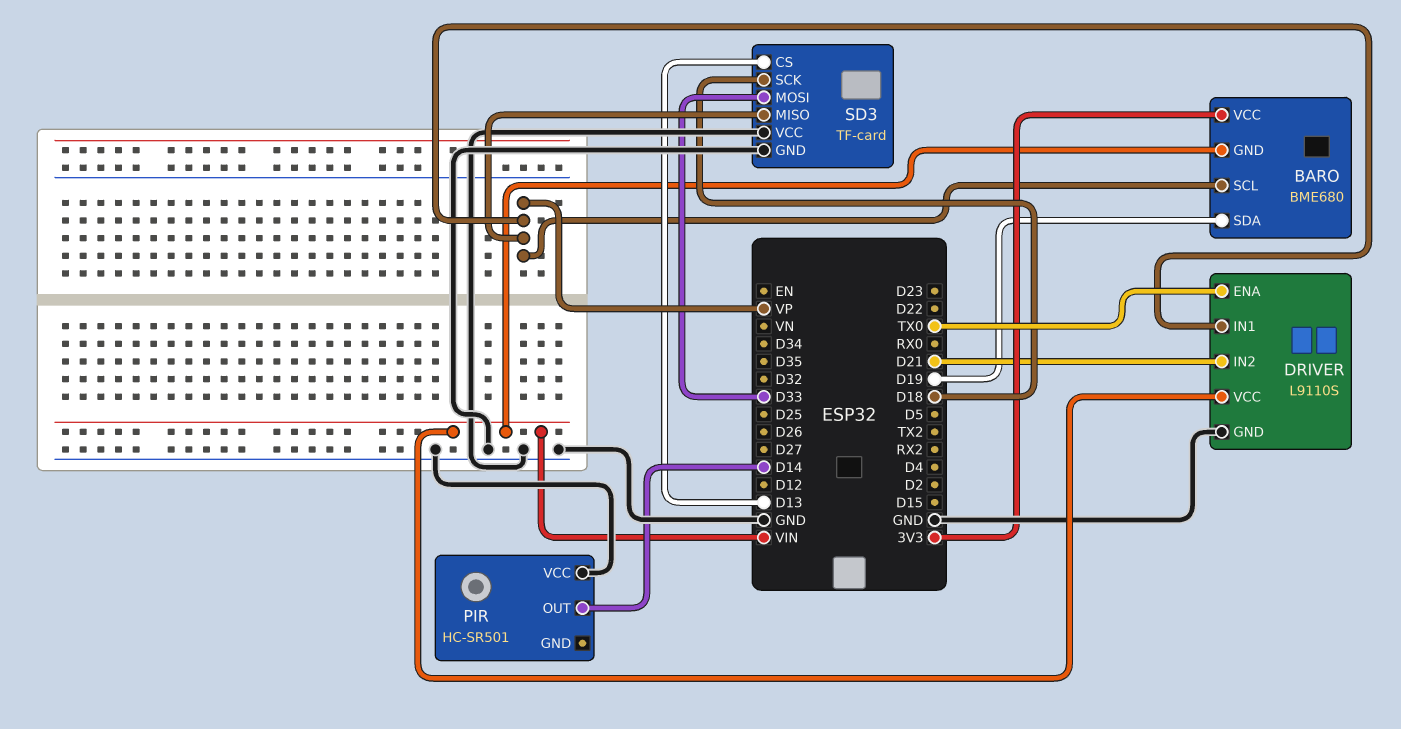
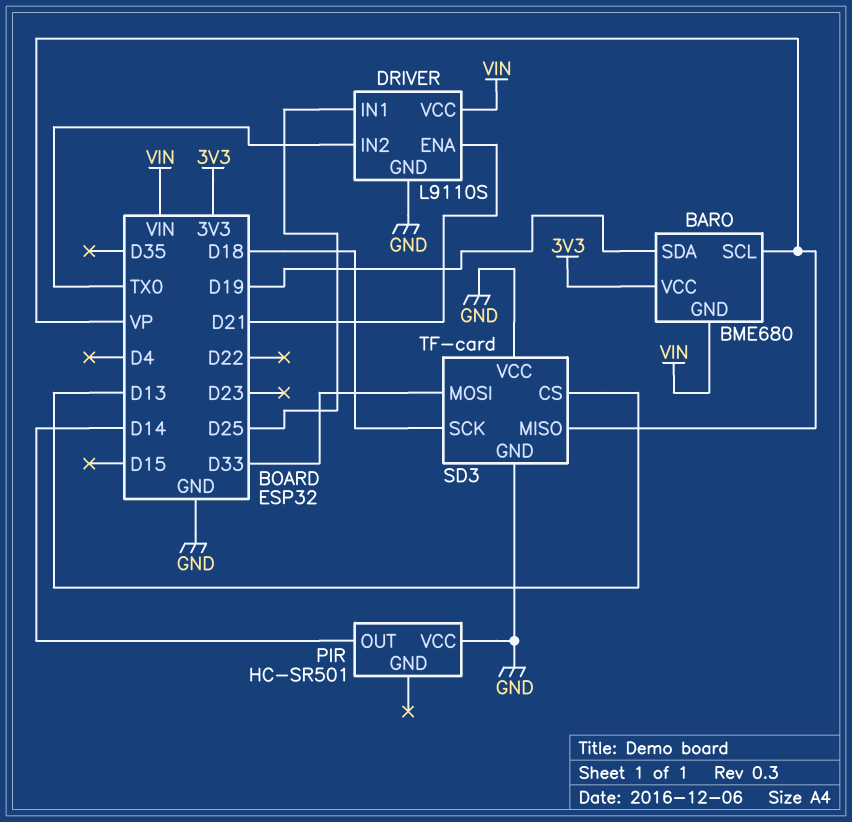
DRIVER pin ENA: TX0 -> D21
DRIVER pin IN1: VP -> D25
DRIVER pin IN2: D21 -> TX0

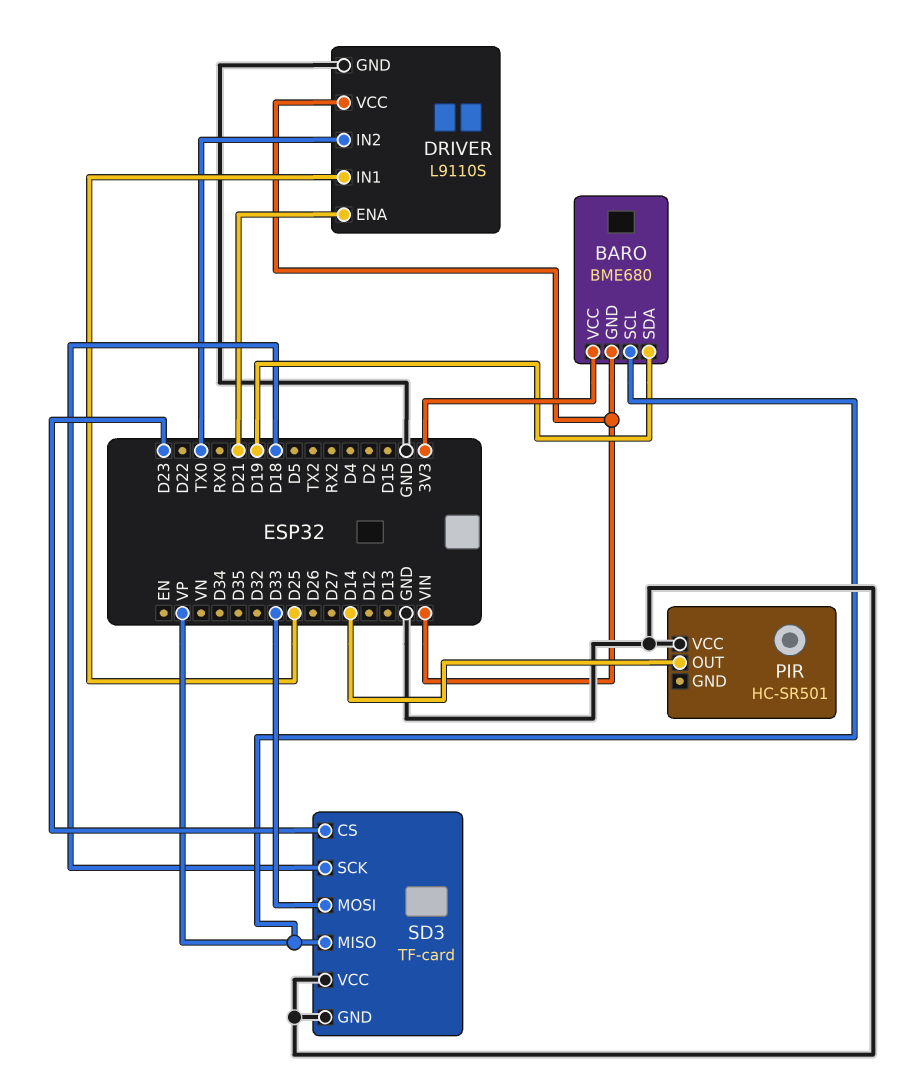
SD3 pin CS: D13 -> D23

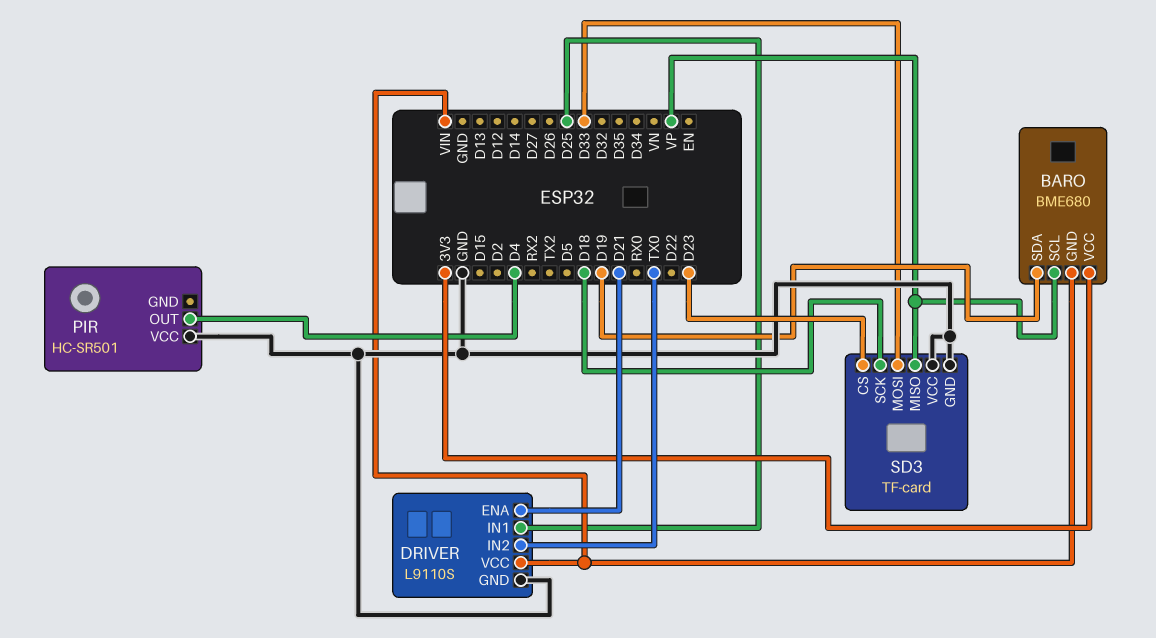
PIR pin OUT: D14 -> D4

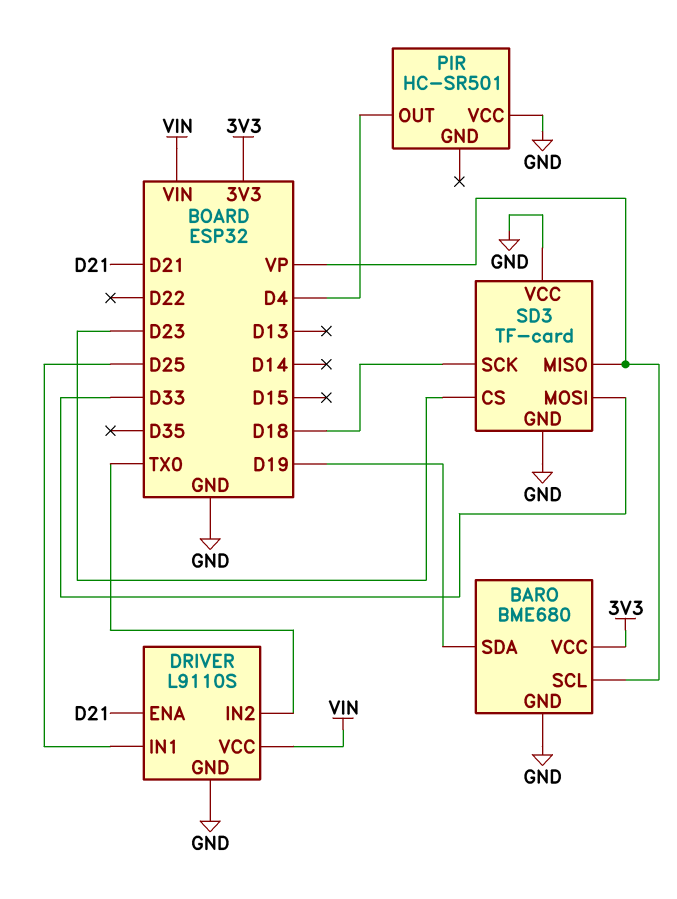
BARO pin GND: VIN -> GND

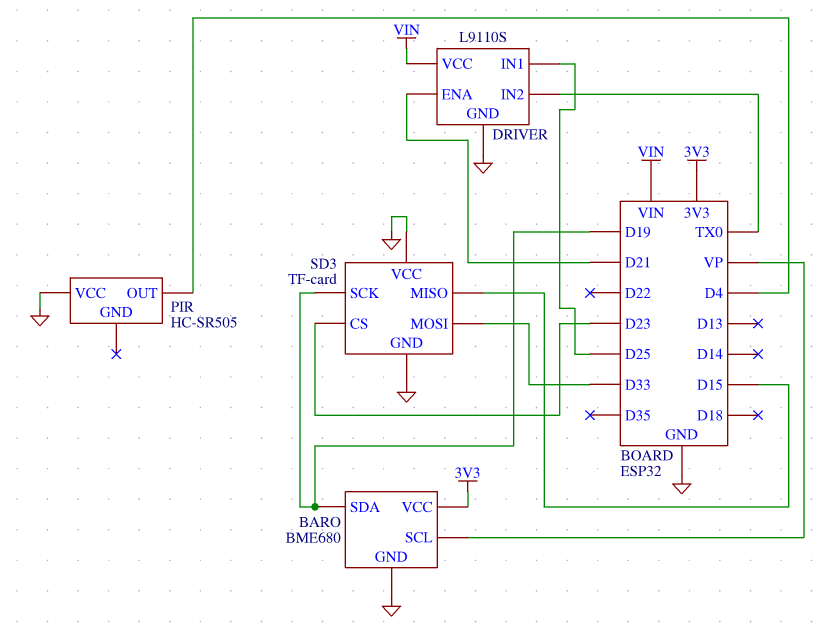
PIR: HC-SR501 -> HC-SR505
SD3 pin MISO: VP -> D15
SD3 pin SCK: D18 -> D19

